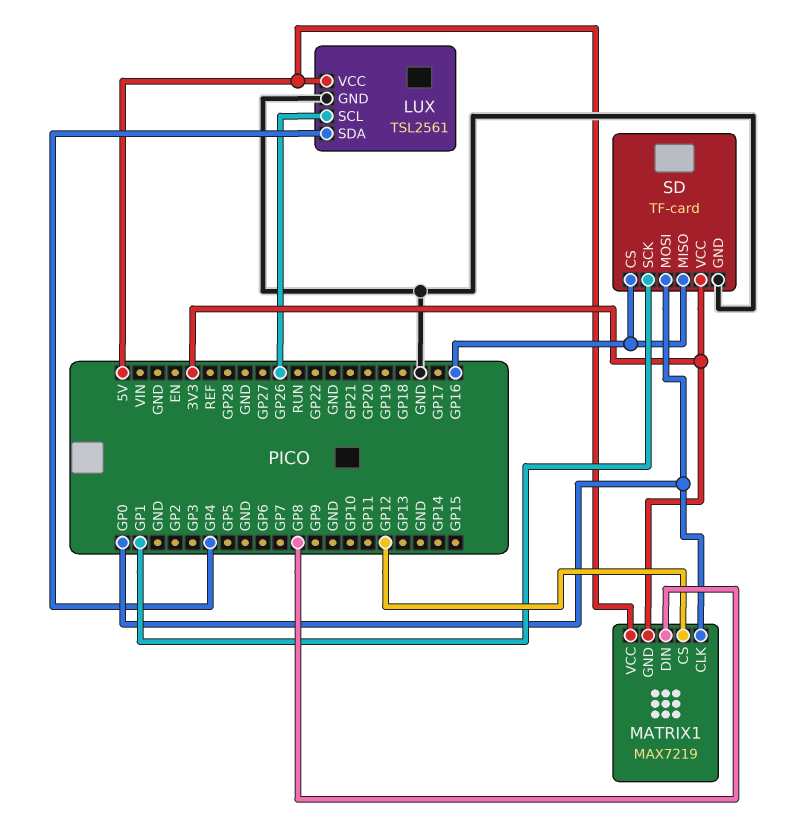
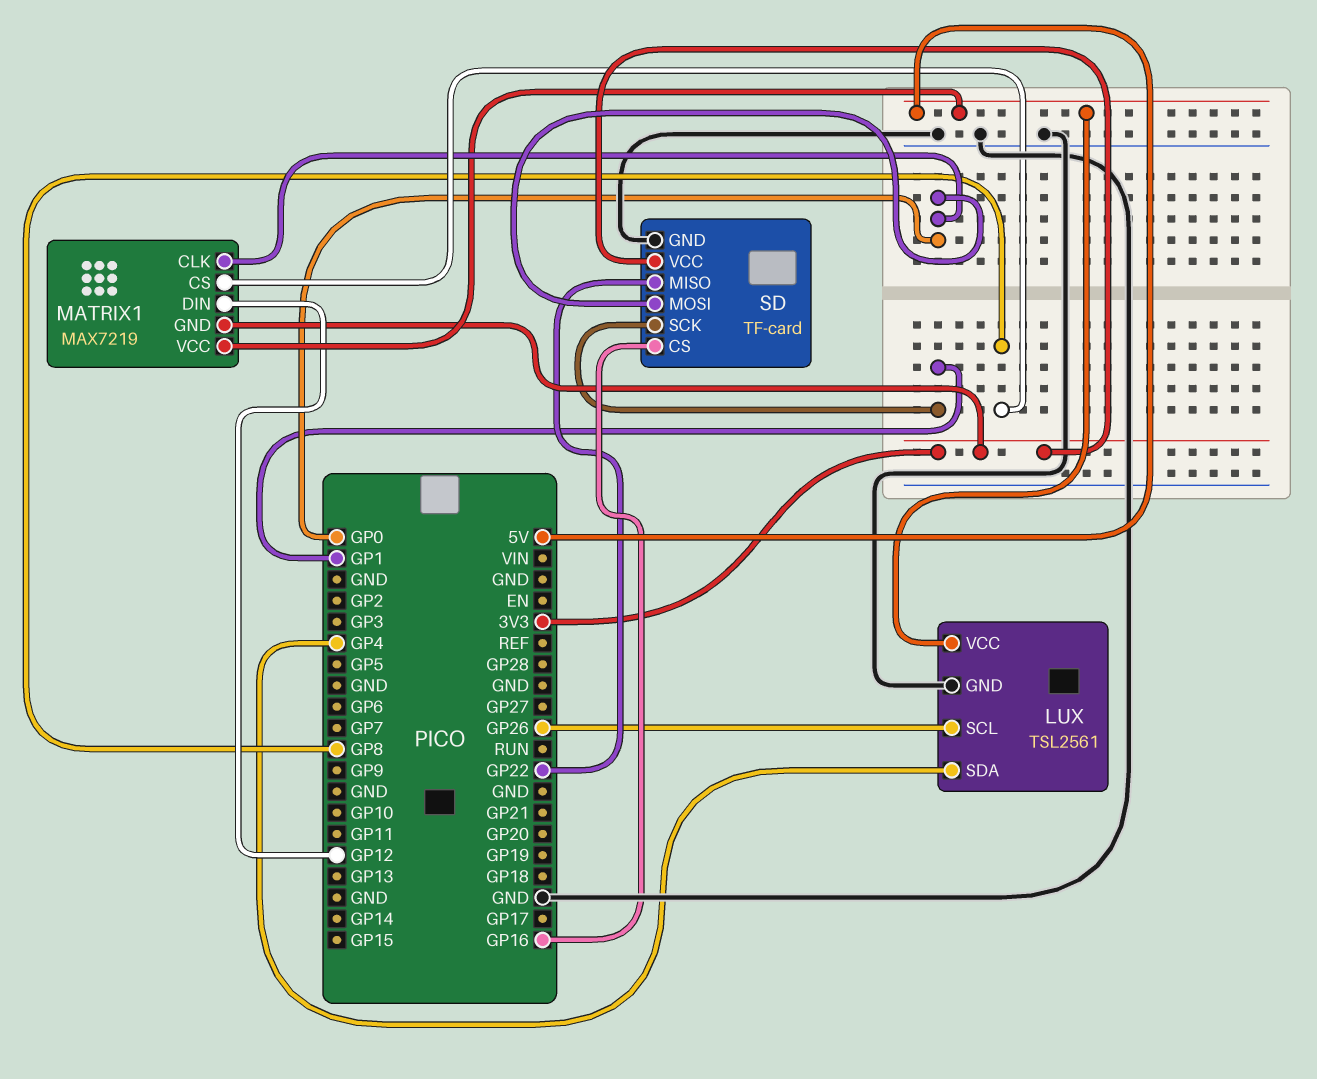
MATRIX1 pin CS: GP12 -> GP8
MATRIX1 pin DIN: GP8 -> GP12
SD pin MISO: GP16 -> GP22

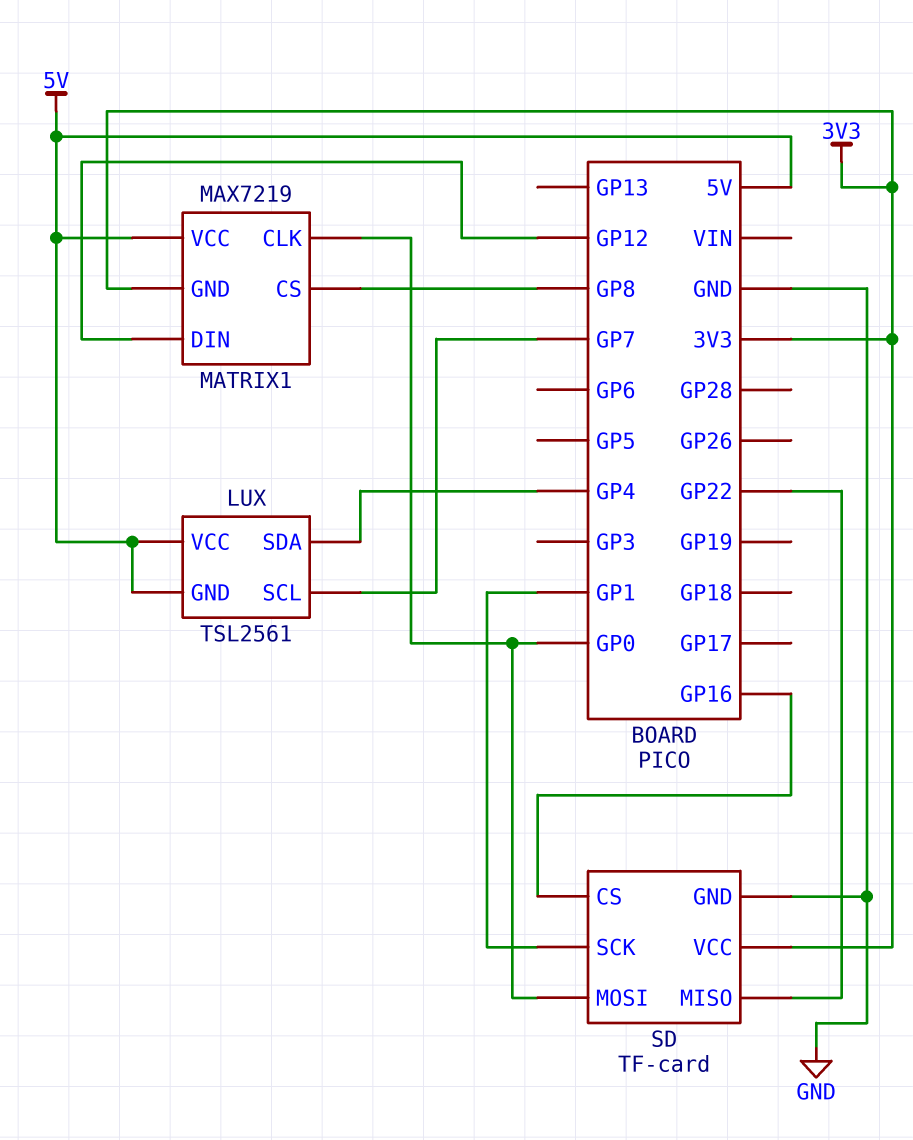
LUX pin GND: GND -> 5V
LUX pin SCL: GP26 -> GP7

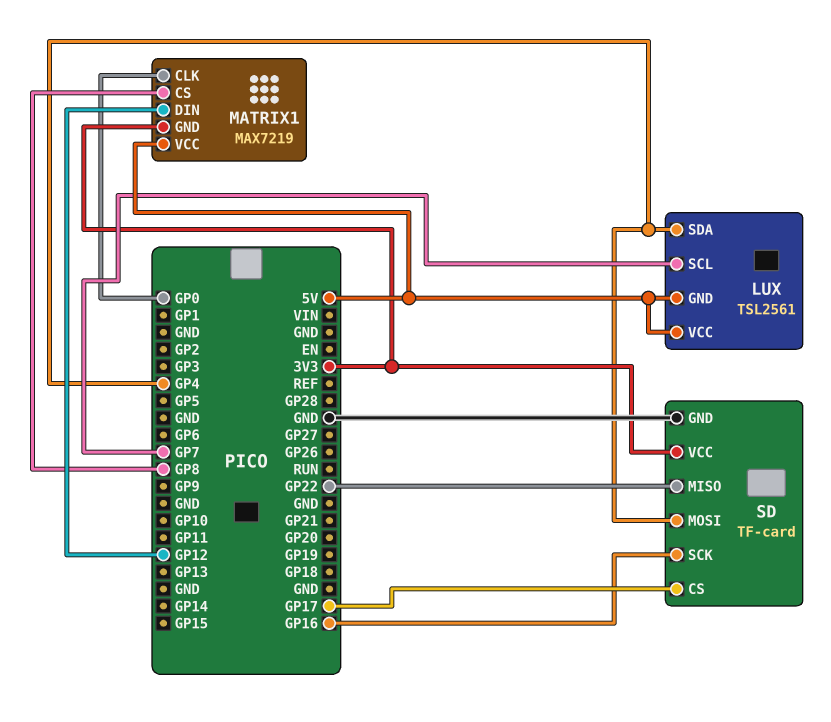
SD pin CS: GP16 -> GP17
SD pin MOSI: GP0 -> GP4
SD pin SCK: GP1 -> GP16

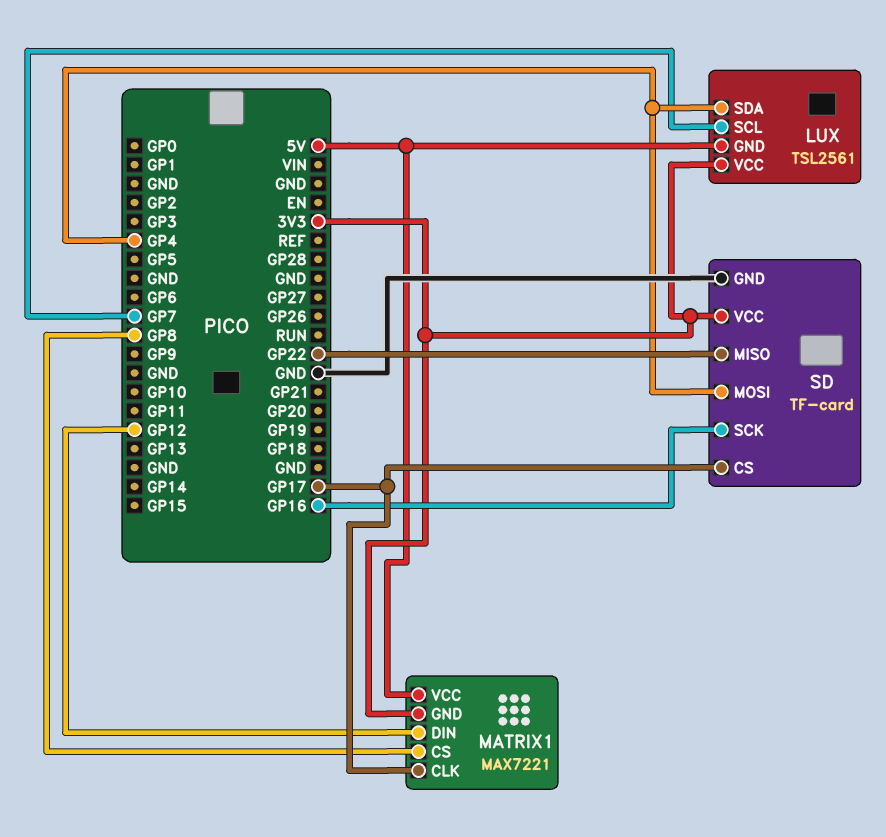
LUX pin VCC: 5V -> 3V3
MATRIX1: MAX7219 -> MAX7221
MATRIX1 pin CLK: GP0 -> GP17

